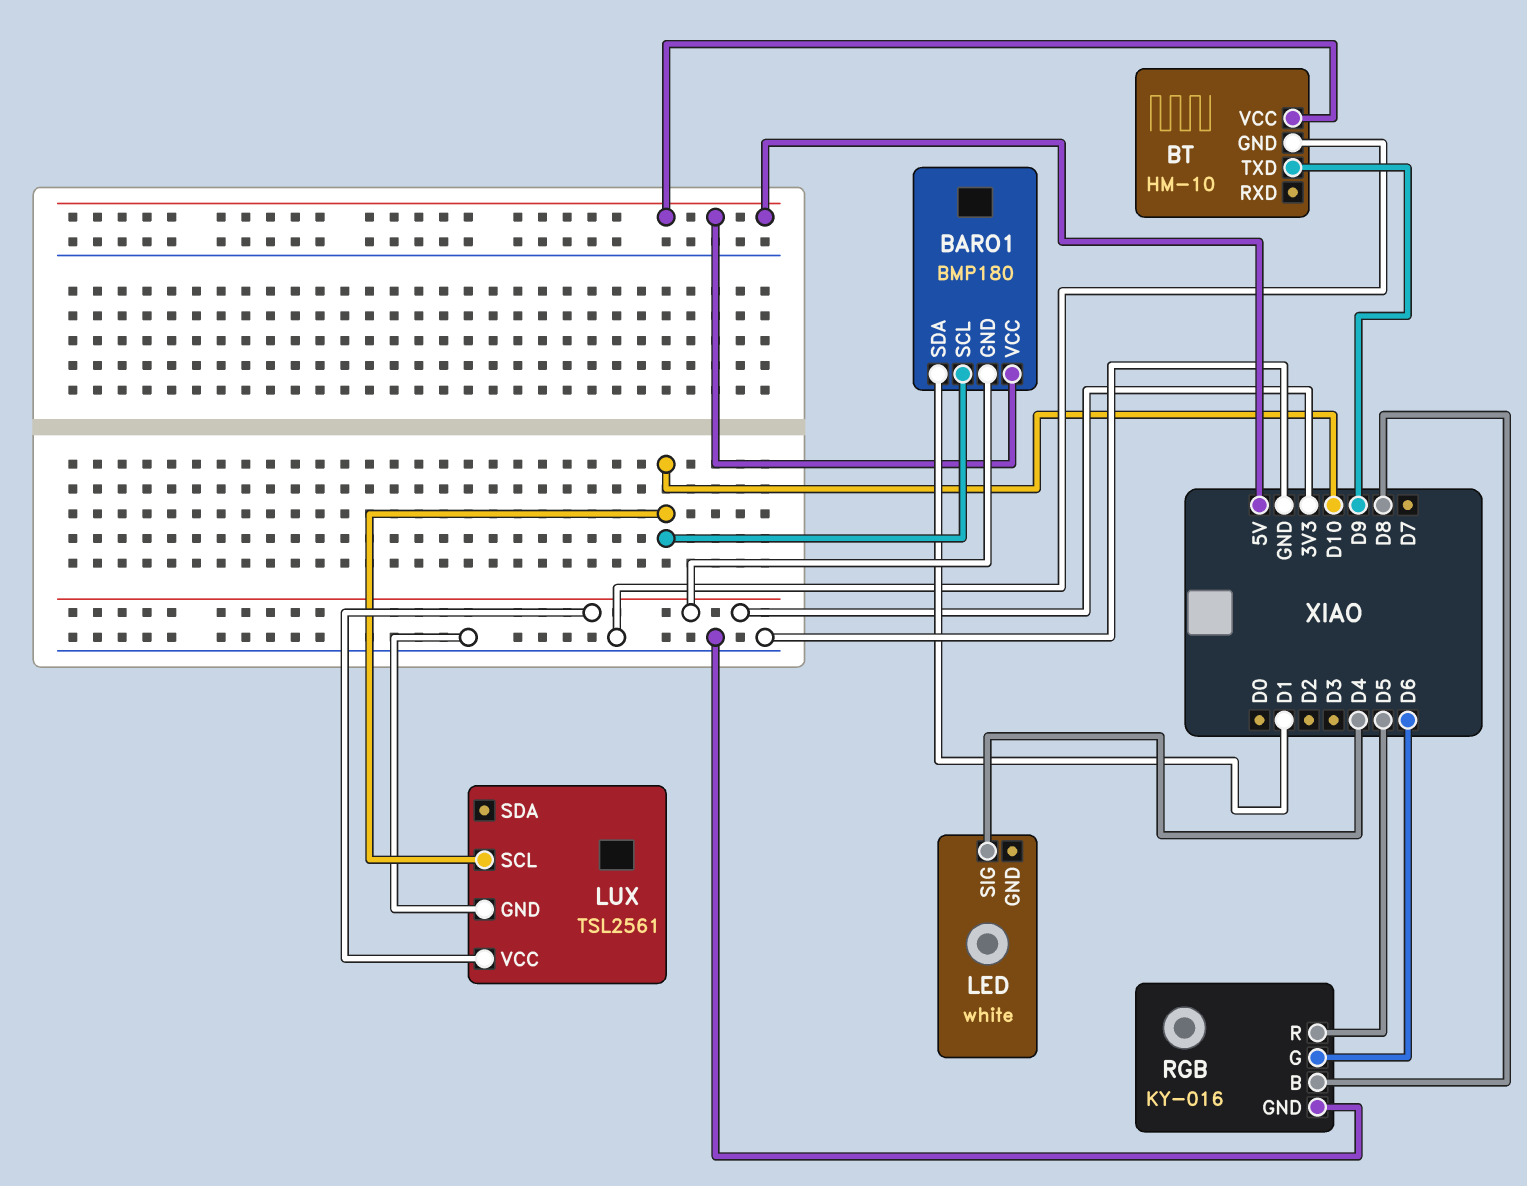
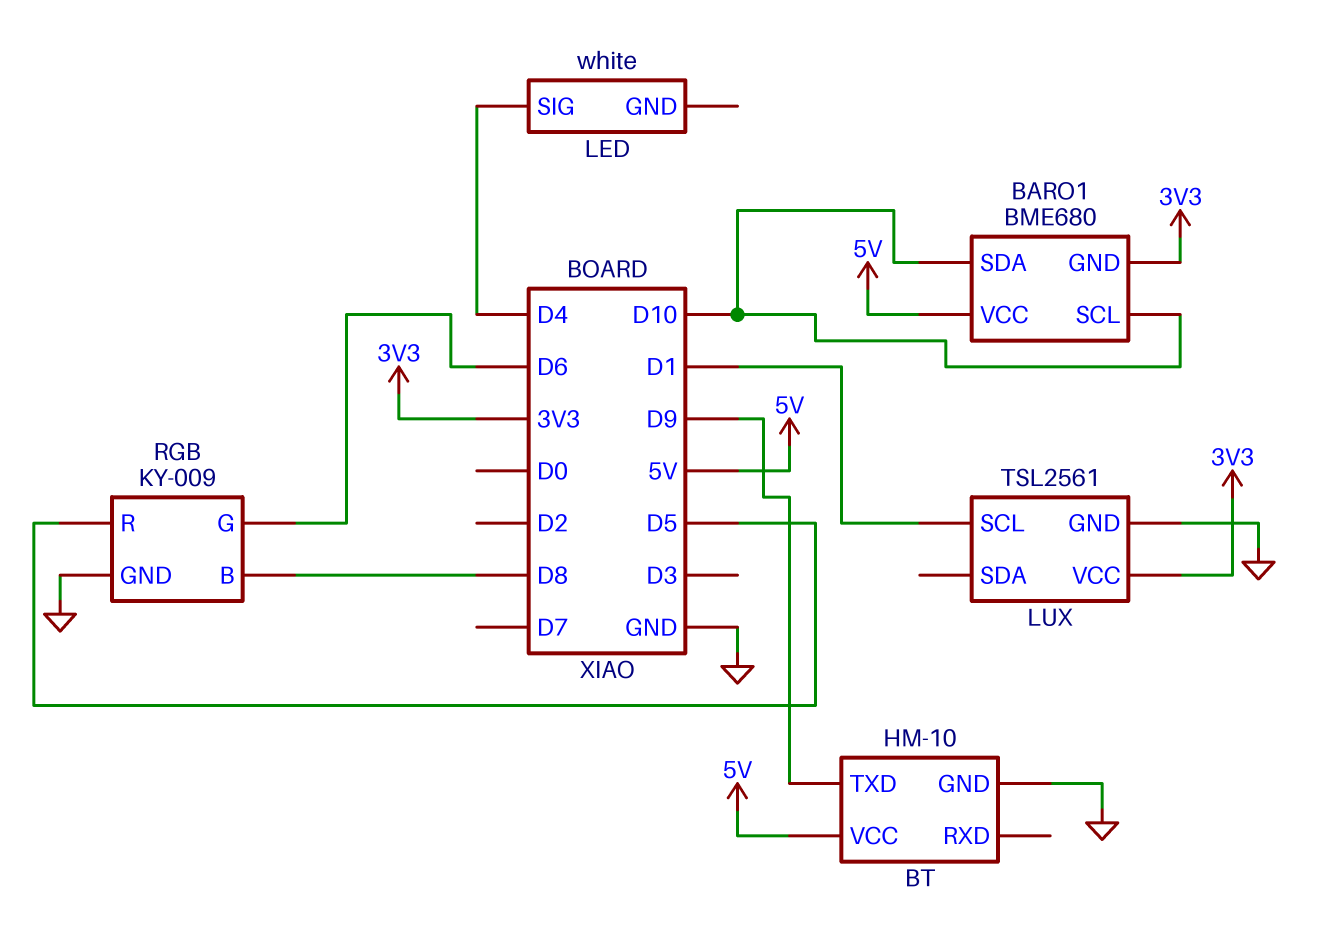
BARO1: BMP180 -> BME680
BARO1 pin SDA: D1 -> D10
LUX pin SCL: D10 -> D1
RGB: KY-016 -> KY-009

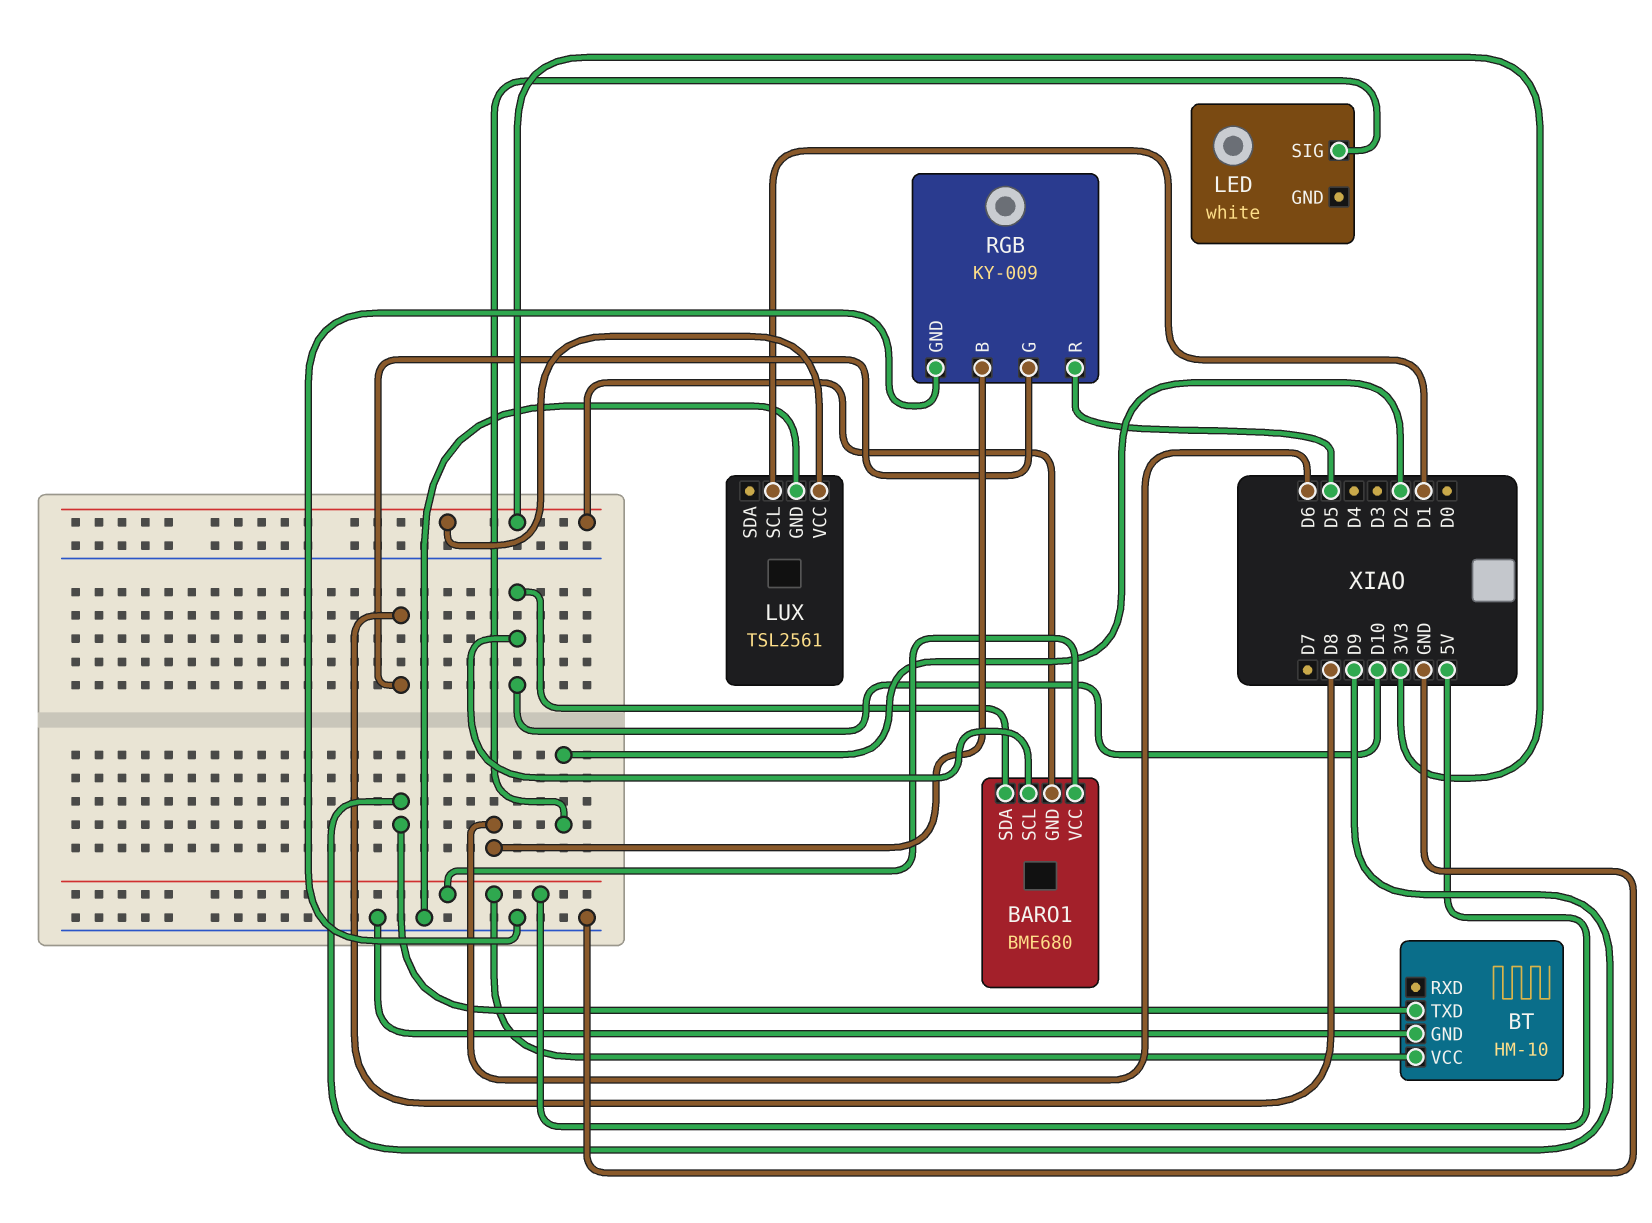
LED pin SIG: D4 -> D2
RGB pin B: D8 -> D6
RGB pin G: D6 -> D8

